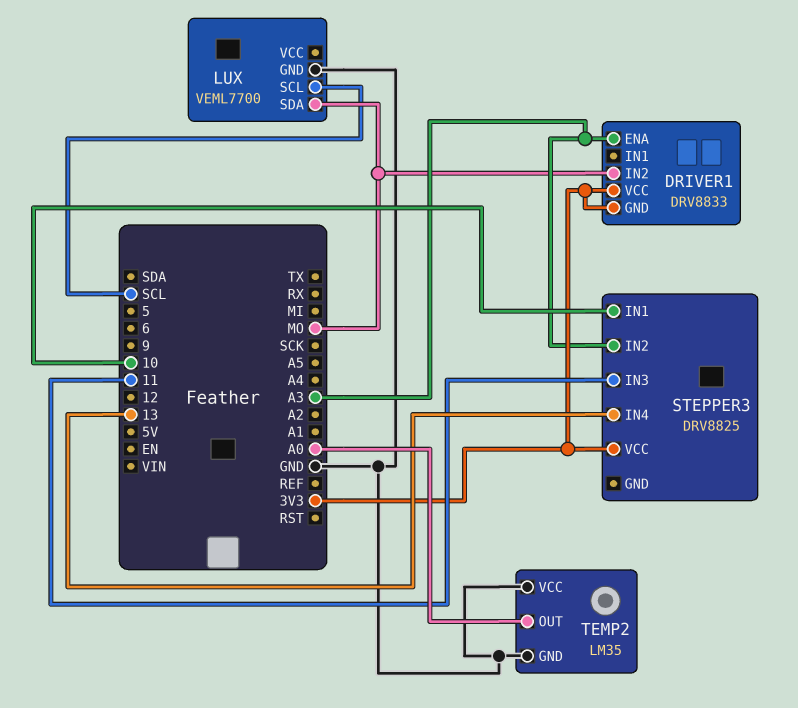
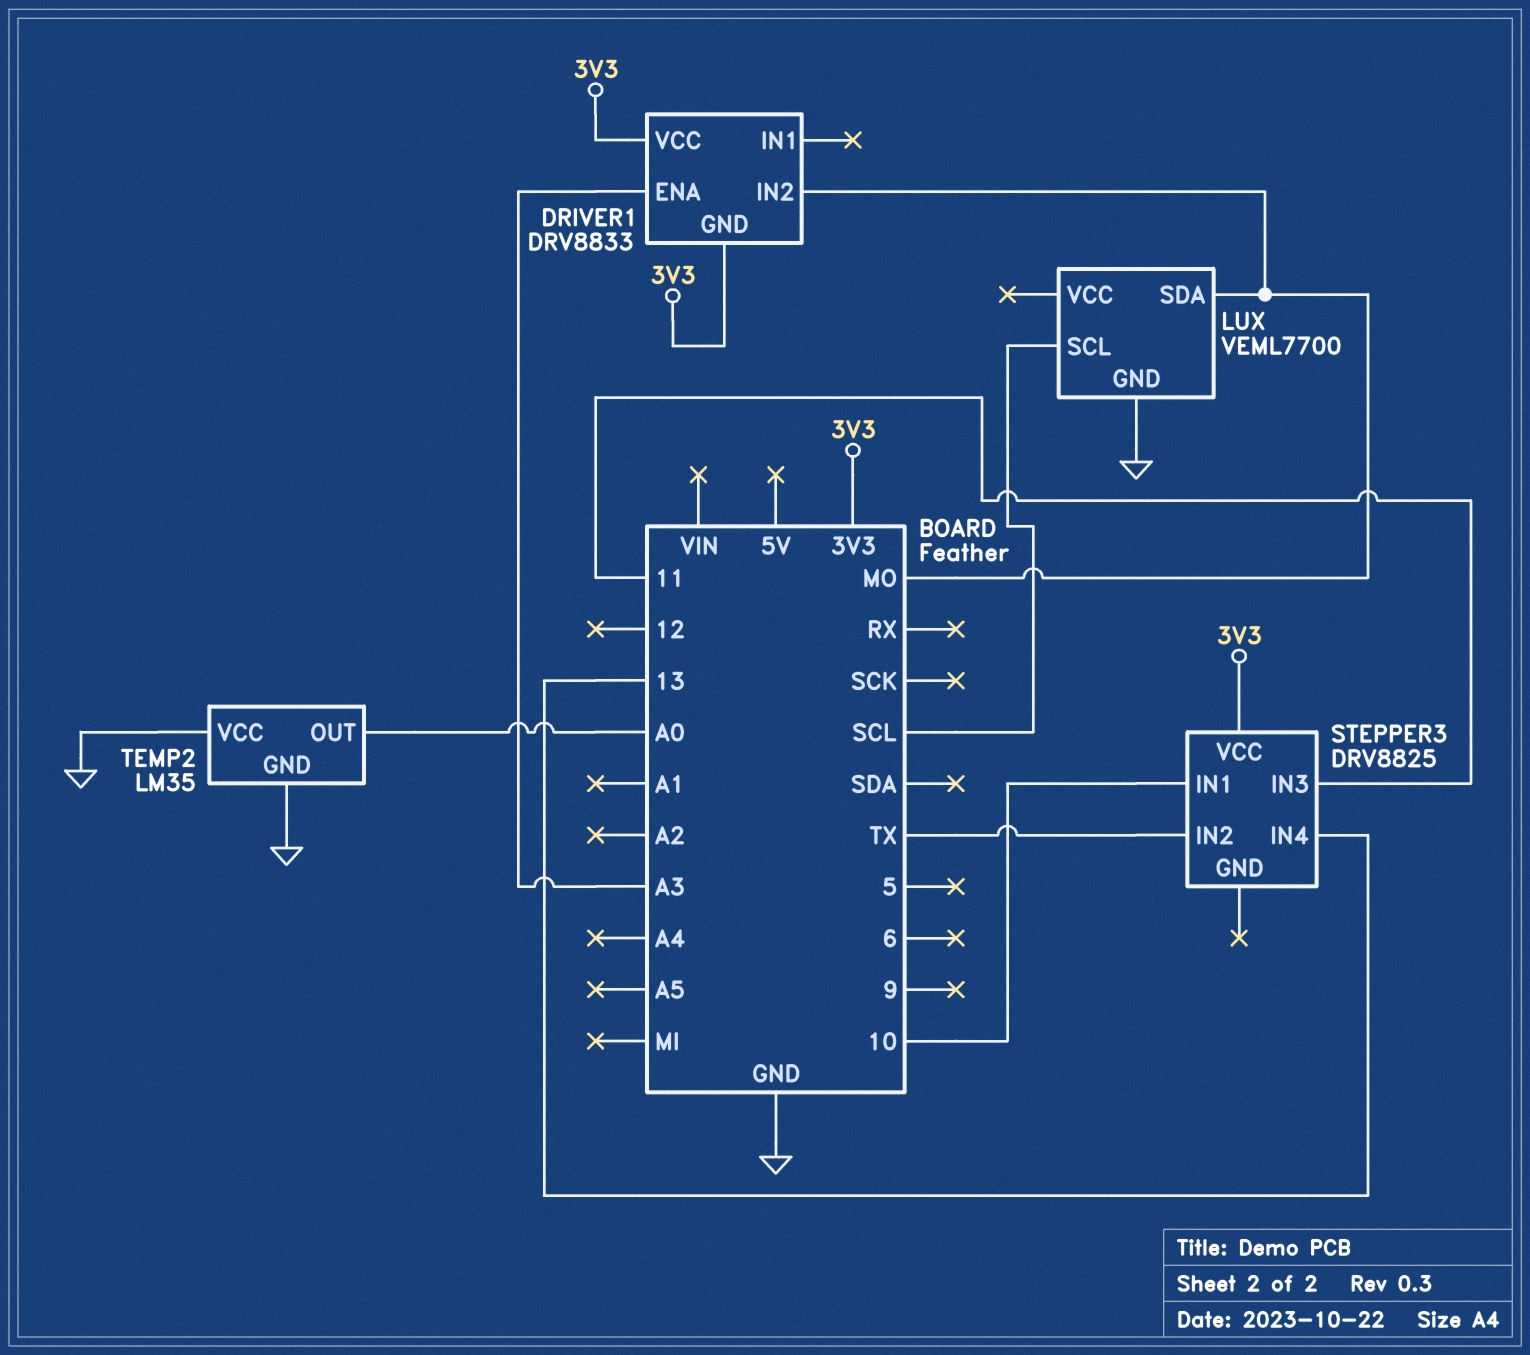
STEPPER3 pin IN2: A3 -> TX

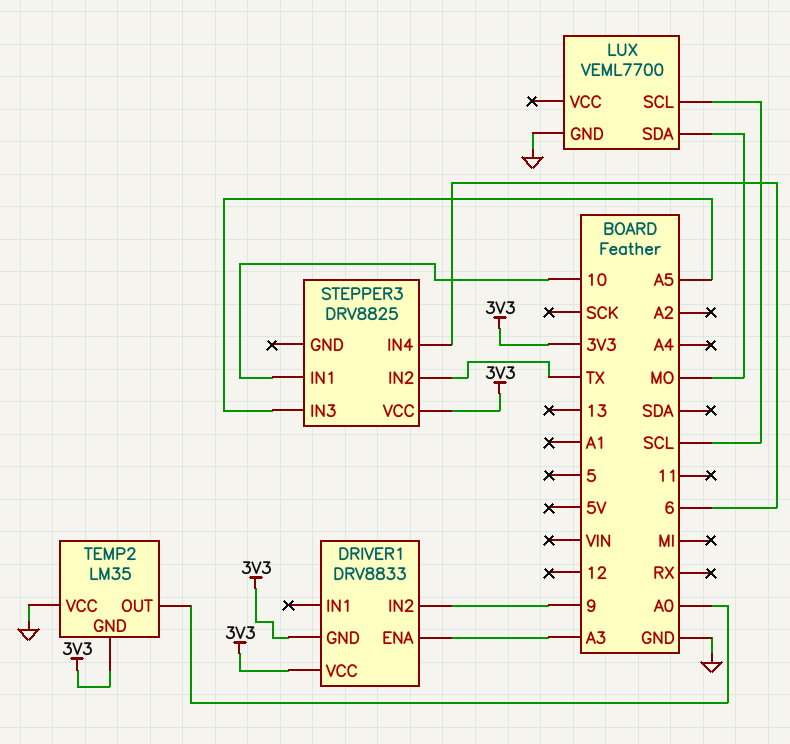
DRIVER1 pin IN2: MO -> 9
STEPPER3 pin IN3: 11 -> A5
STEPPER3 pin IN4: 13 -> 6
TEMP2 pin GND: GND -> 3V3

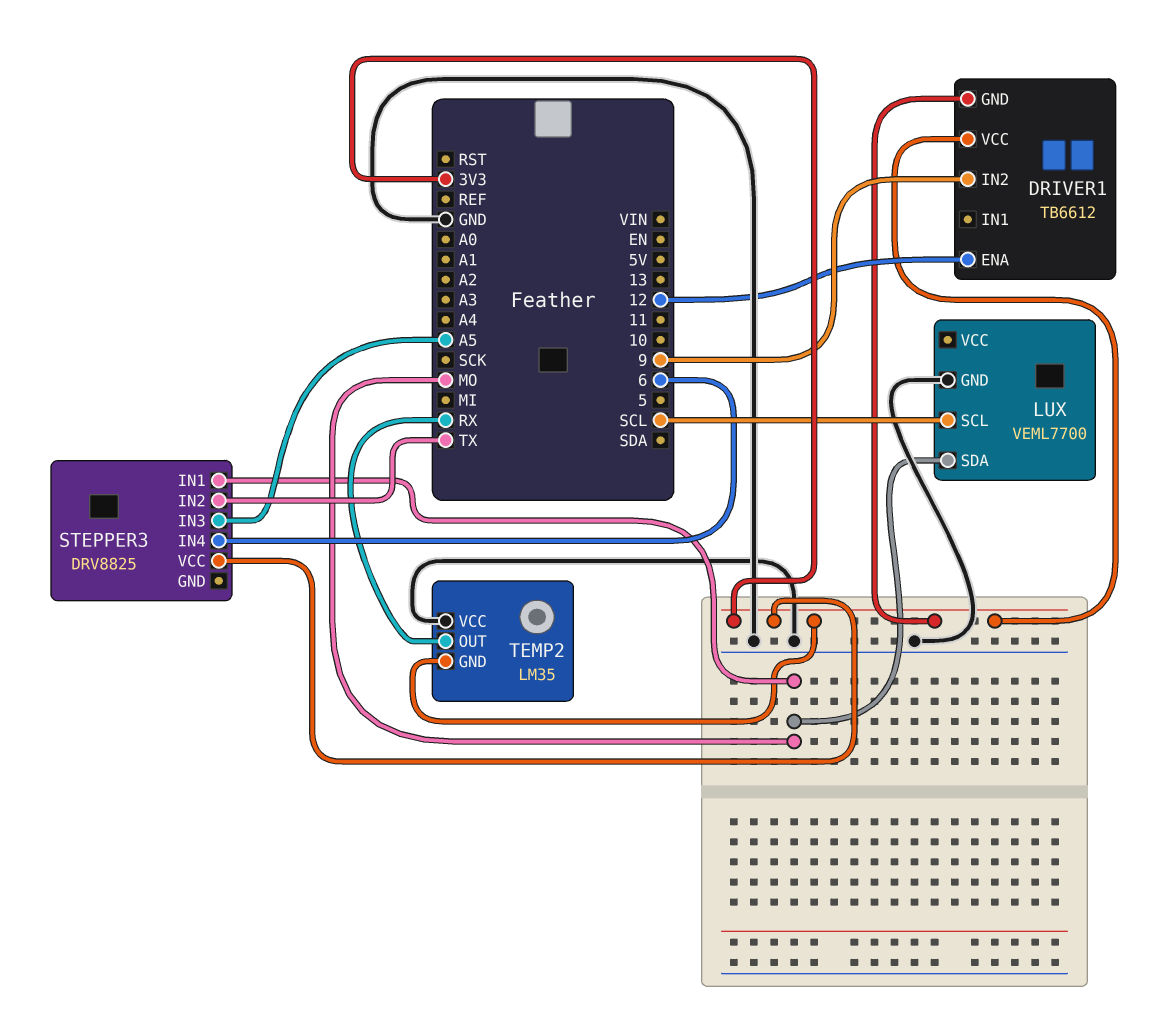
DRIVER1: DRV8833 -> TB6612
DRIVER1 pin ENA: A3 -> 12
STEPPER3 pin IN1: 10 -> MO
TEMP2 pin OUT: A0 -> RX

